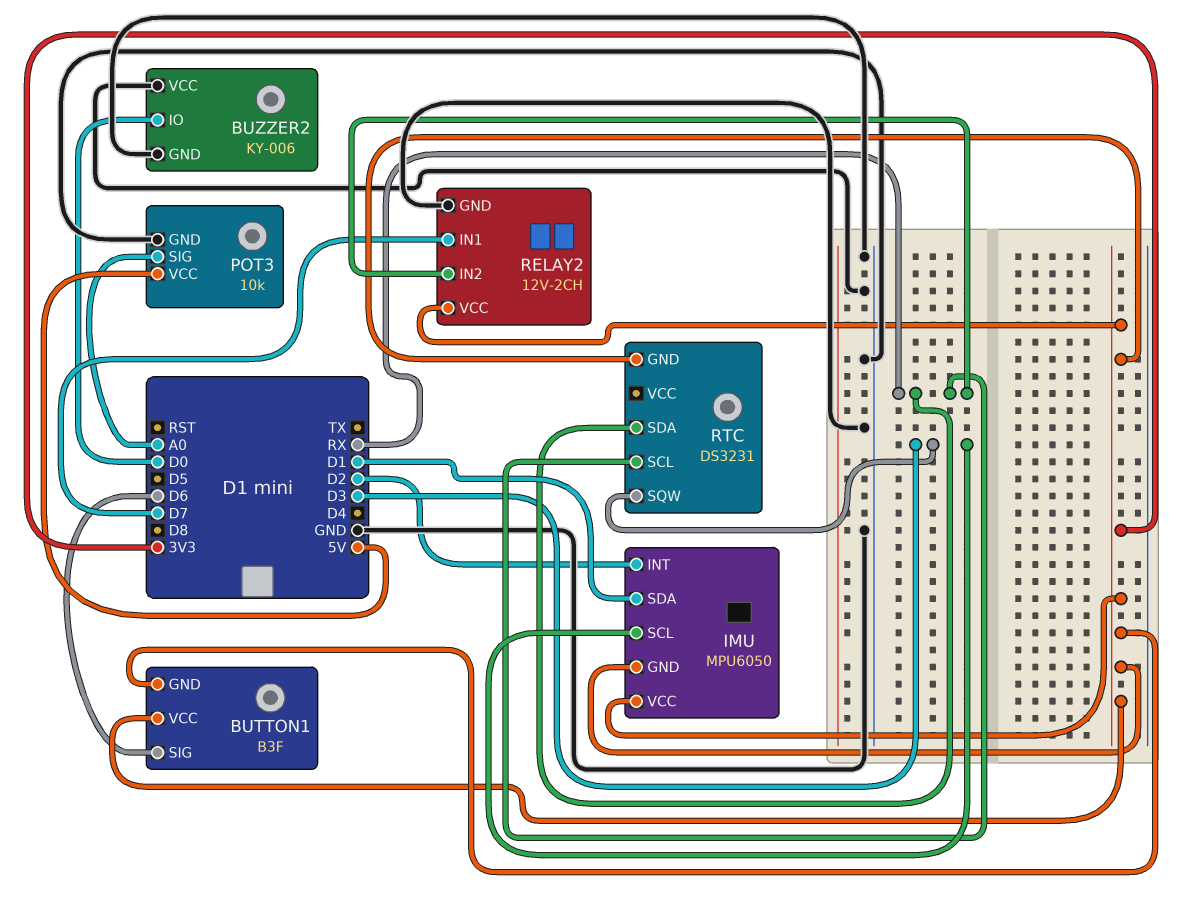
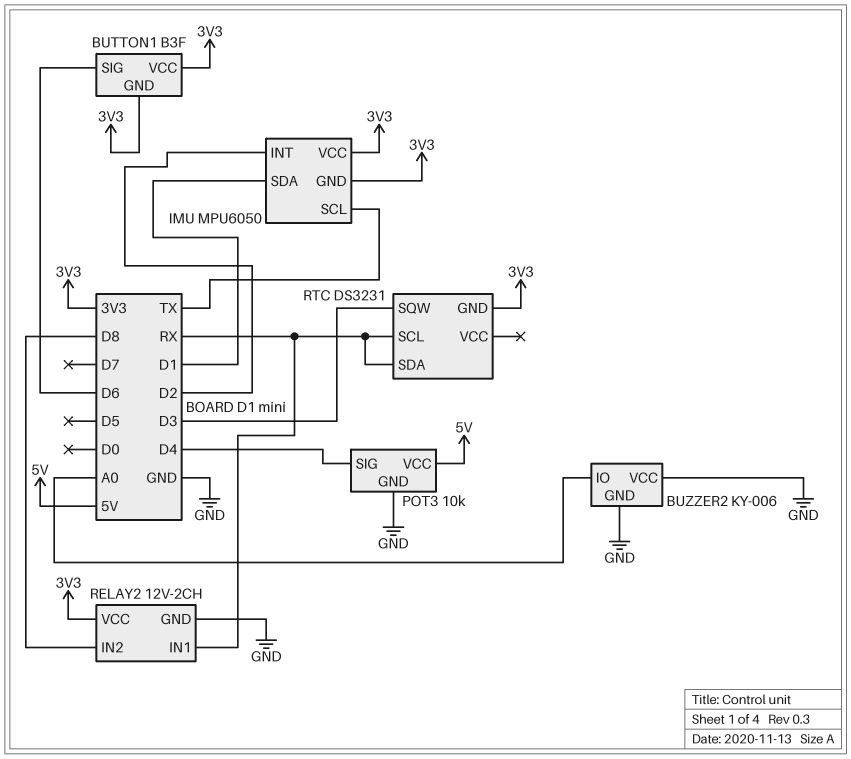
BUZZER2 pin IO: D0 -> A0
IMU pin SCL: D3 -> TX
POT3 pin SIG: A0 -> D4
RELAY2 pin IN1: D7 -> RX
RELAY2 pin IN2: RX -> D8

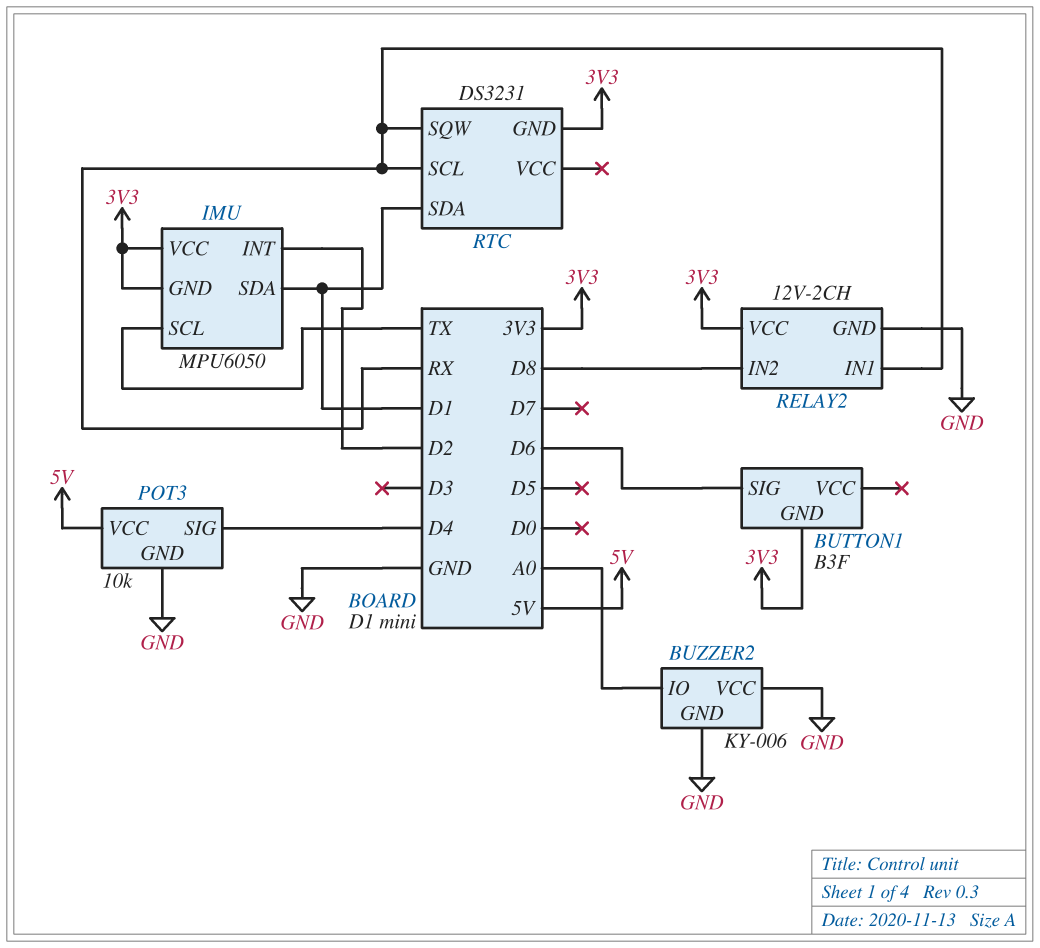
BUTTON1 pin VCC: 3V3 -> none
RTC pin SDA: RX -> D1
RTC pin SQW: D3 -> RX

